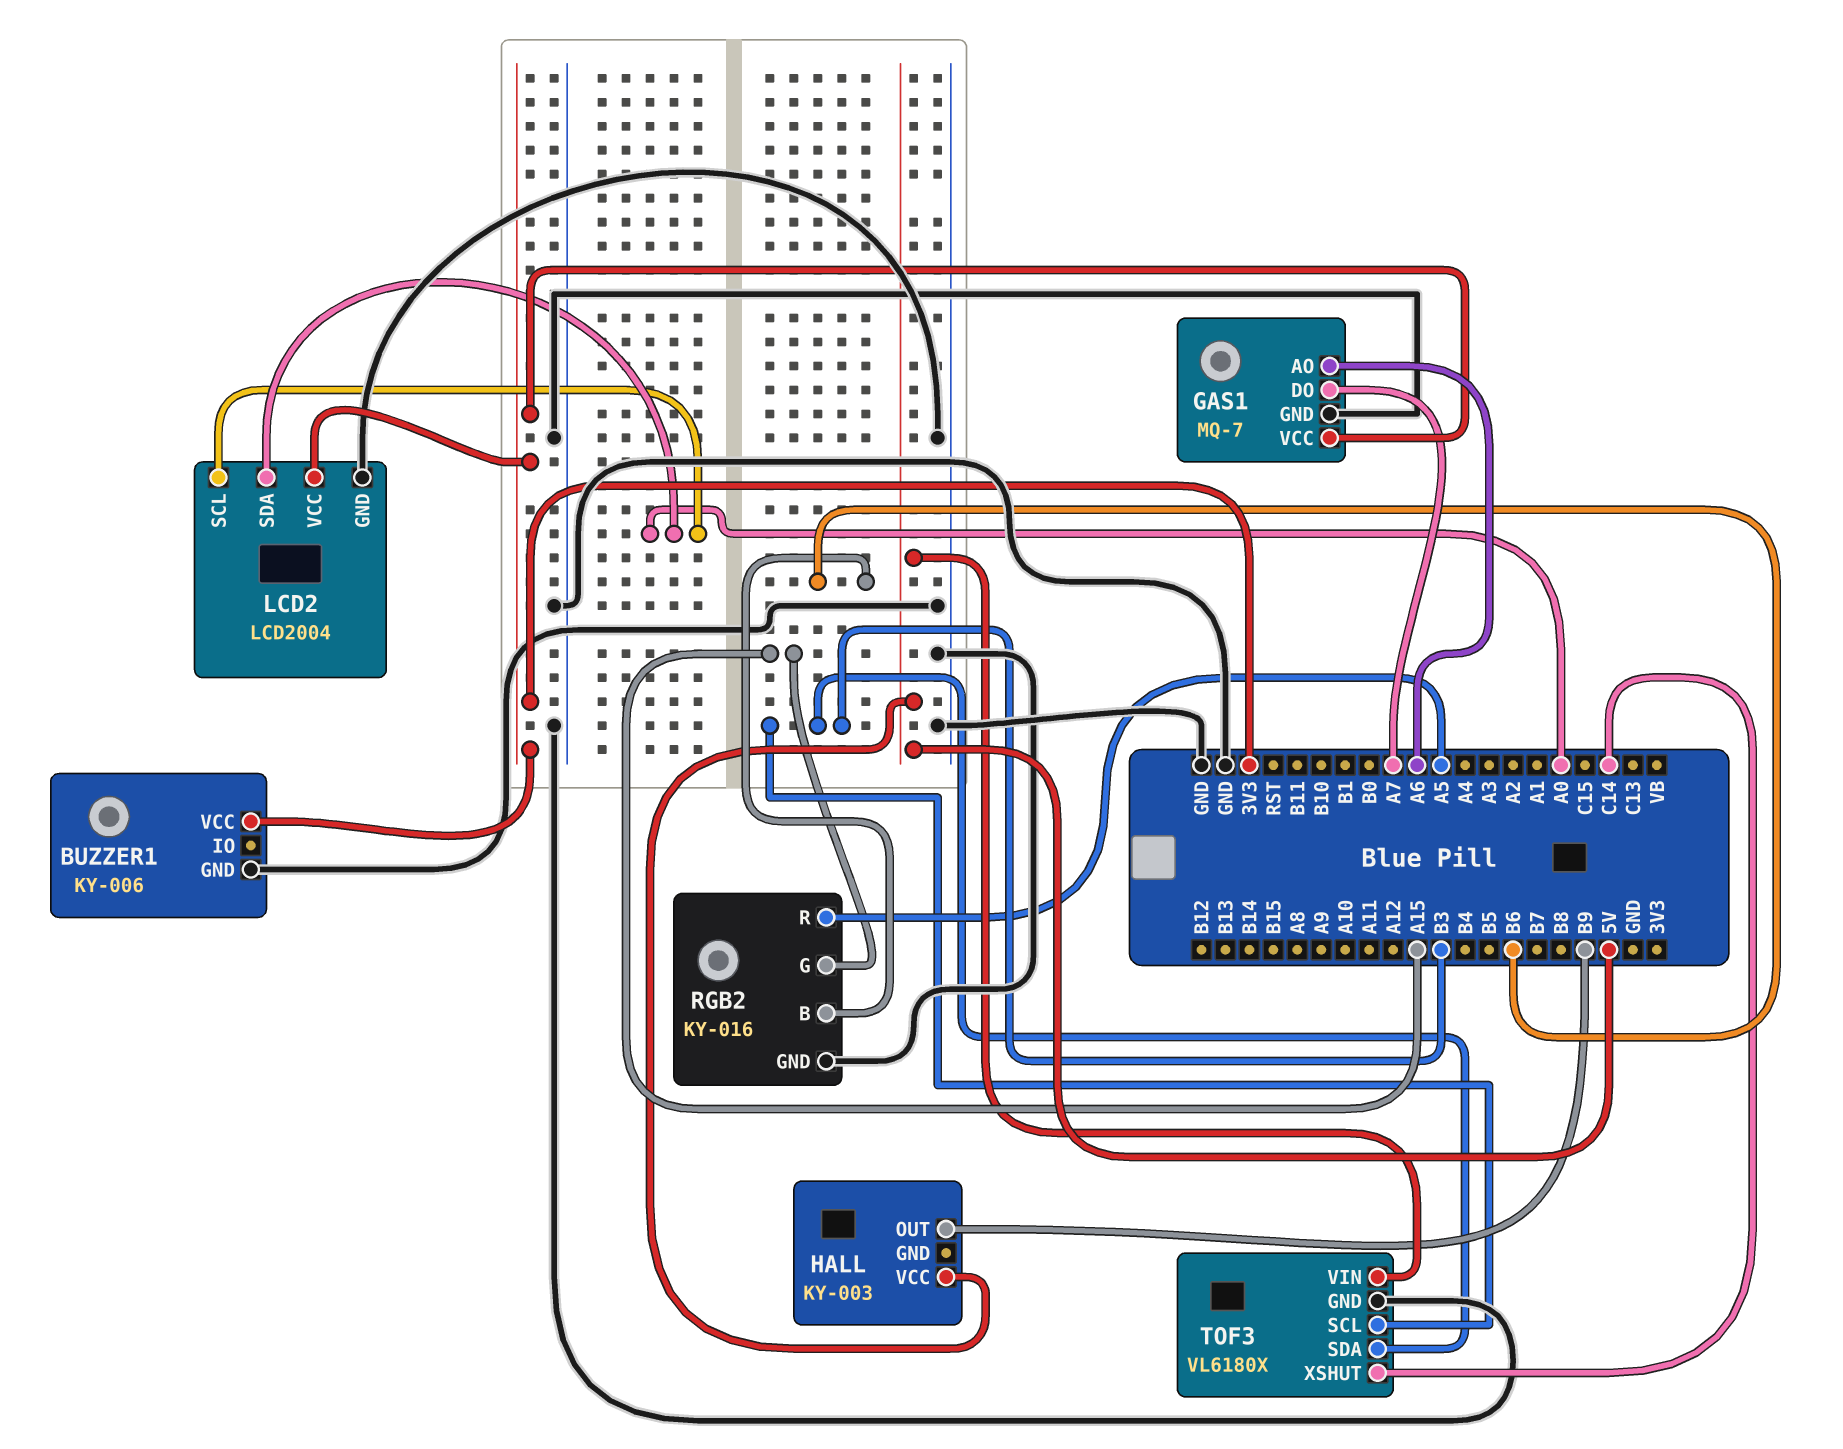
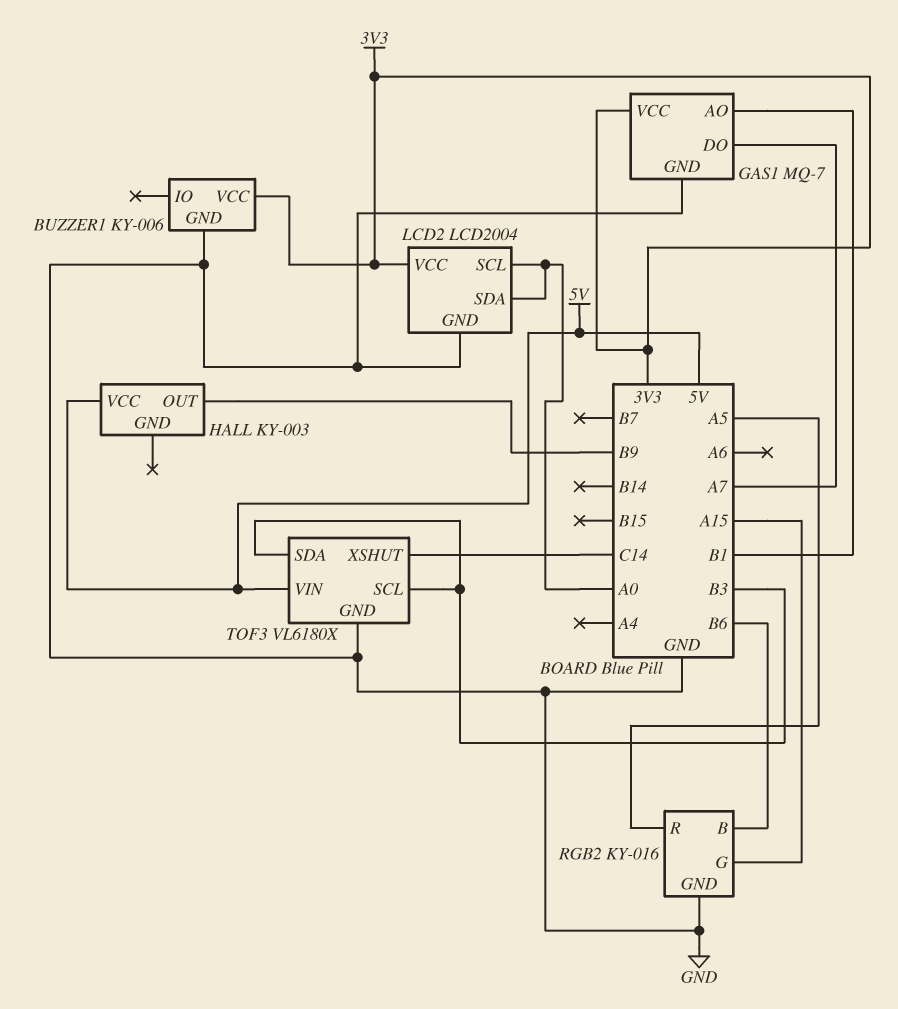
GAS1 pin AO: A6 -> B1

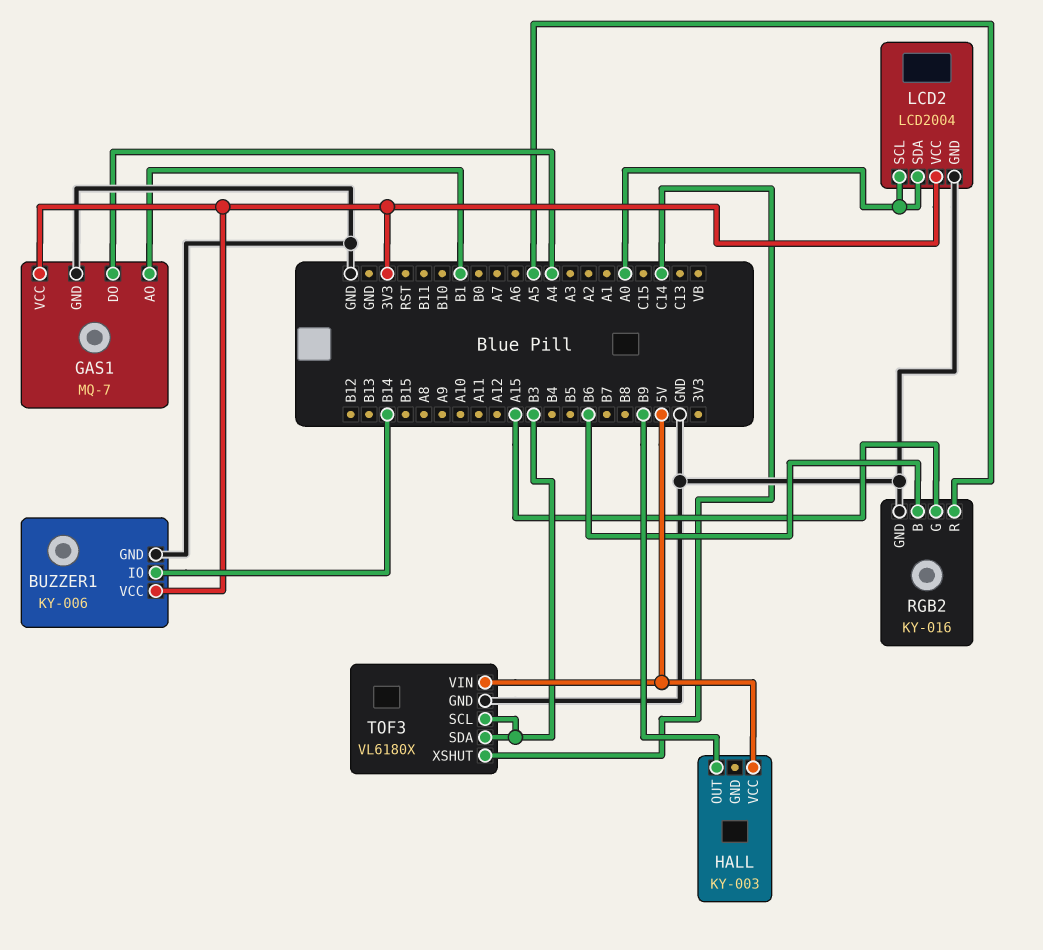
BUZZER1 pin IO: none -> B14
GAS1 pin DO: A7 -> A4

